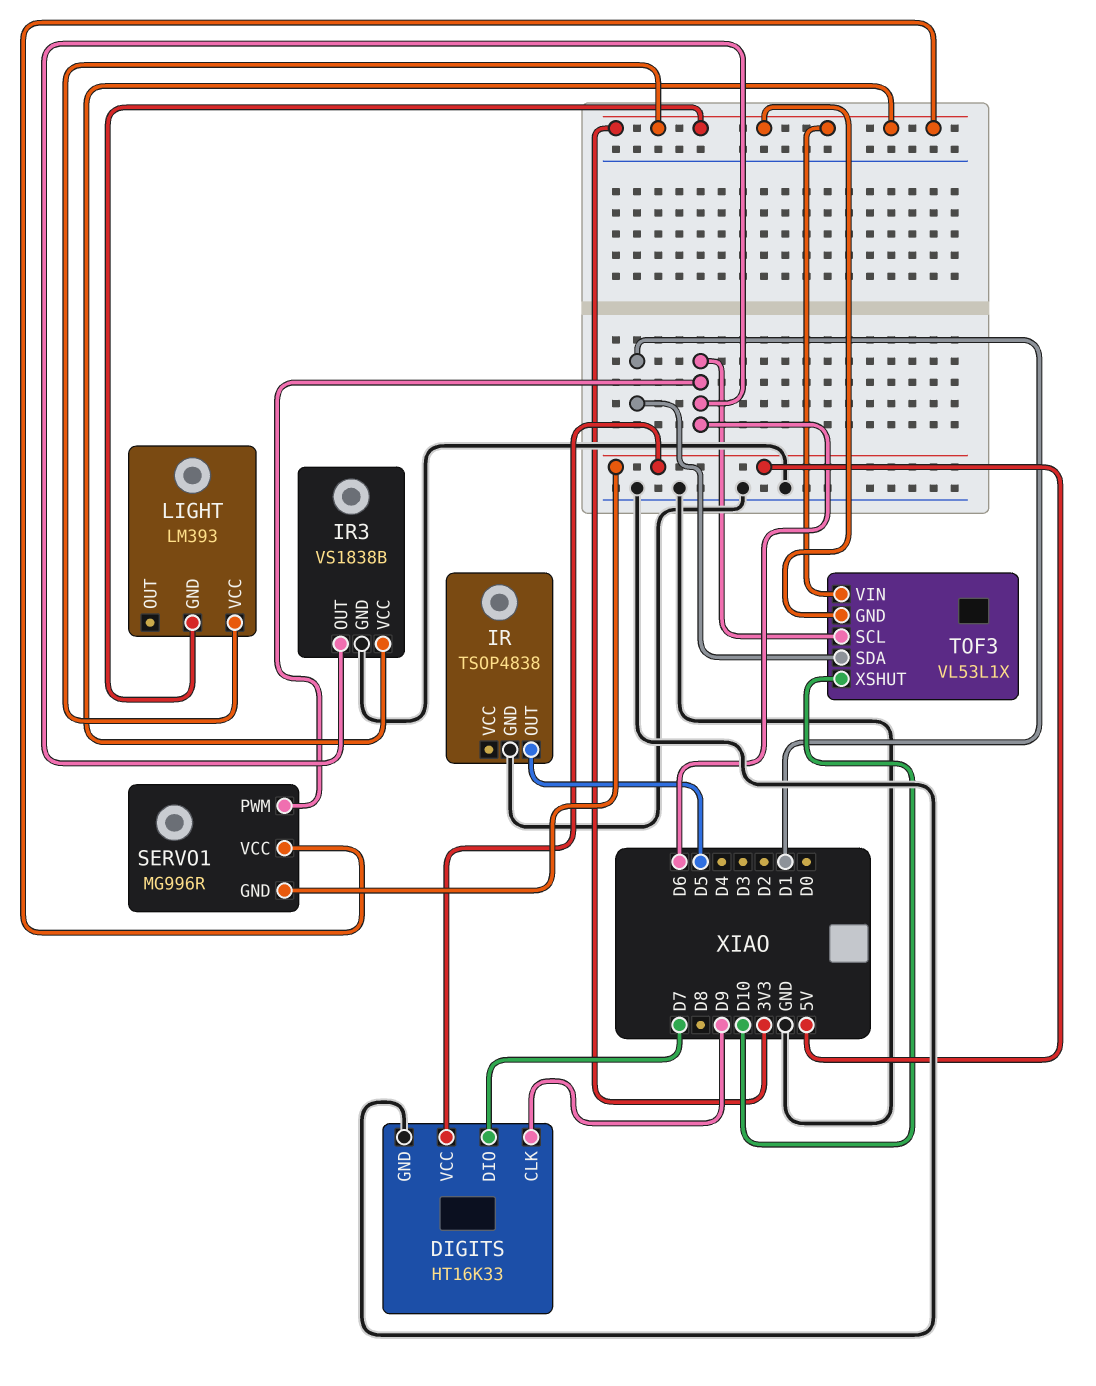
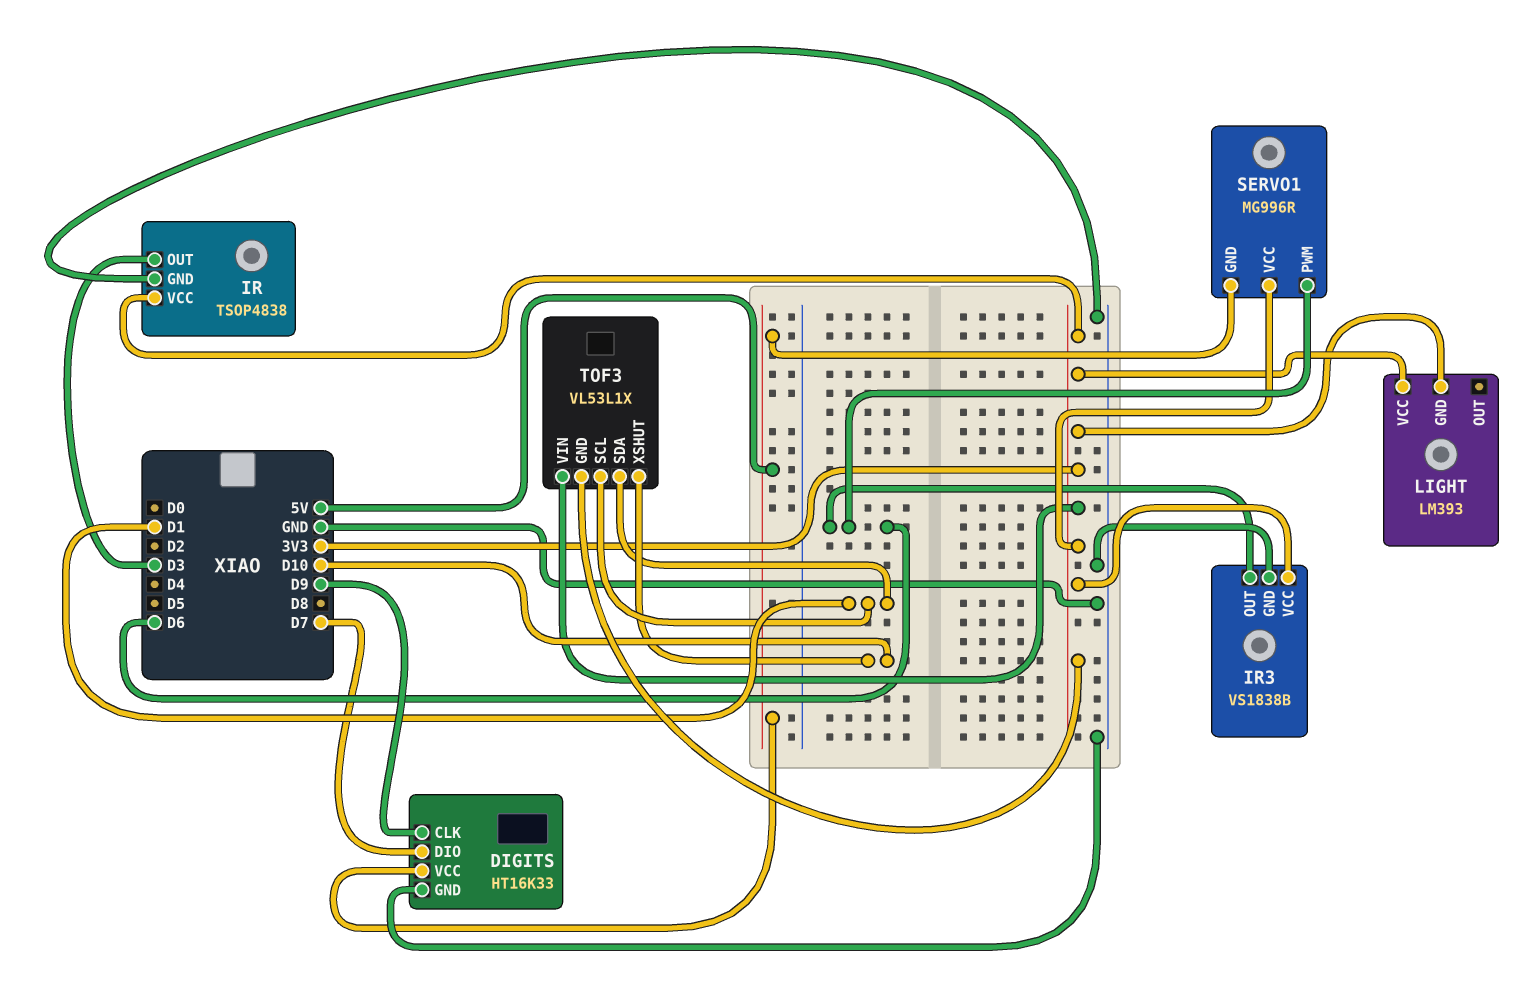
IR pin OUT: D5 -> D3
IR pin VCC: none -> 3V3
TOF3 pin SCL: D6 -> D1

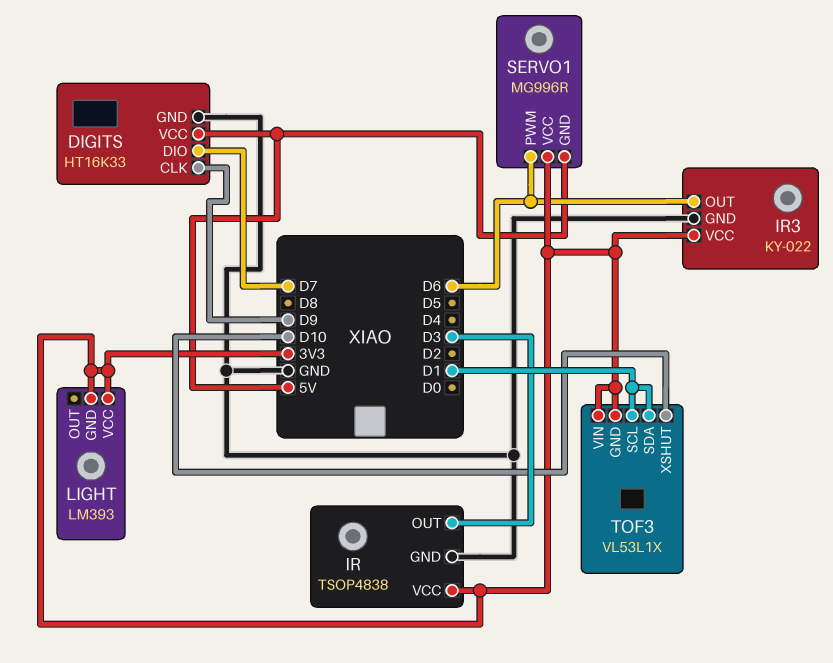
IR3: VS1838B -> KY-022

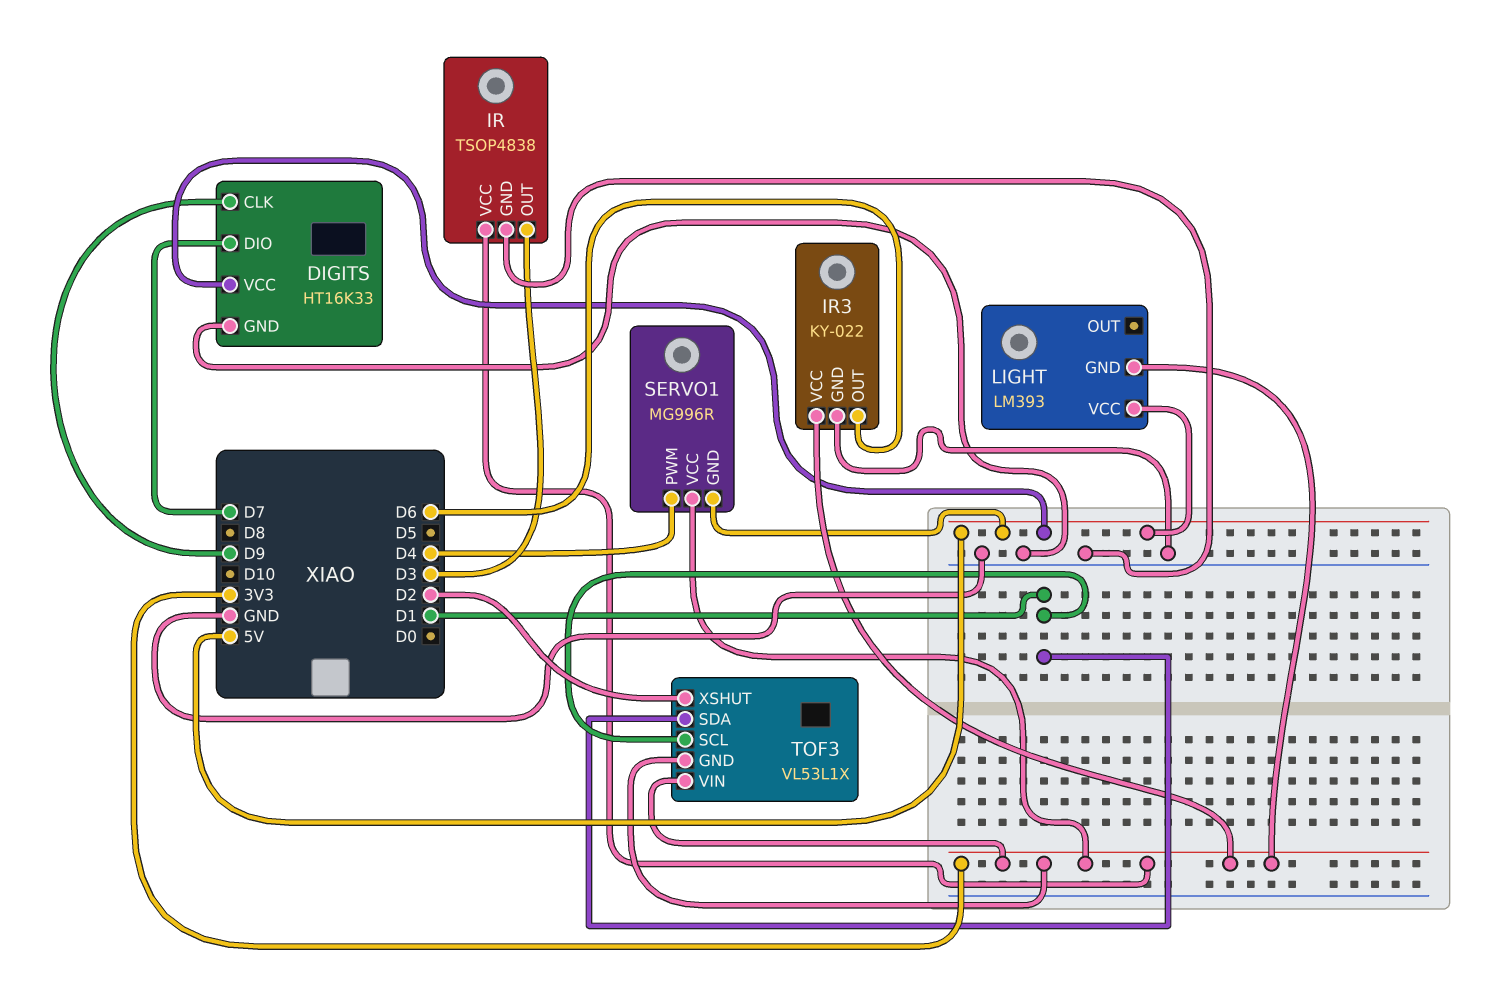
LIGHT pin VCC: 3V3 -> 5V
SERVO1 pin PWM: D6 -> D4
TOF3 pin XSHUT: D10 -> D2

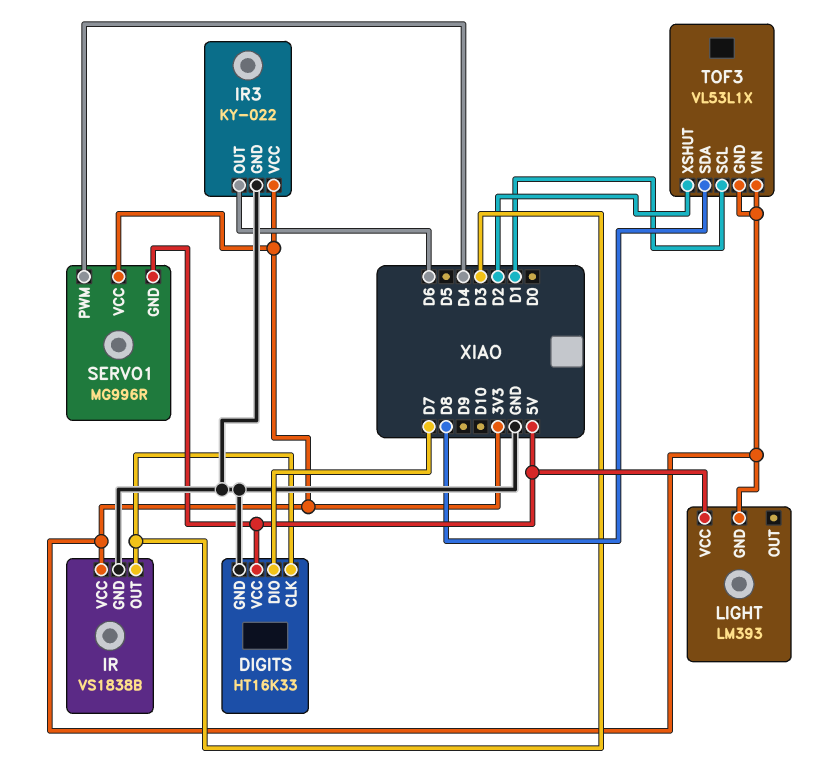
DIGITS pin CLK: D9 -> D3
IR: TSOP4838 -> VS1838B
TOF3 pin SDA: D1 -> D8

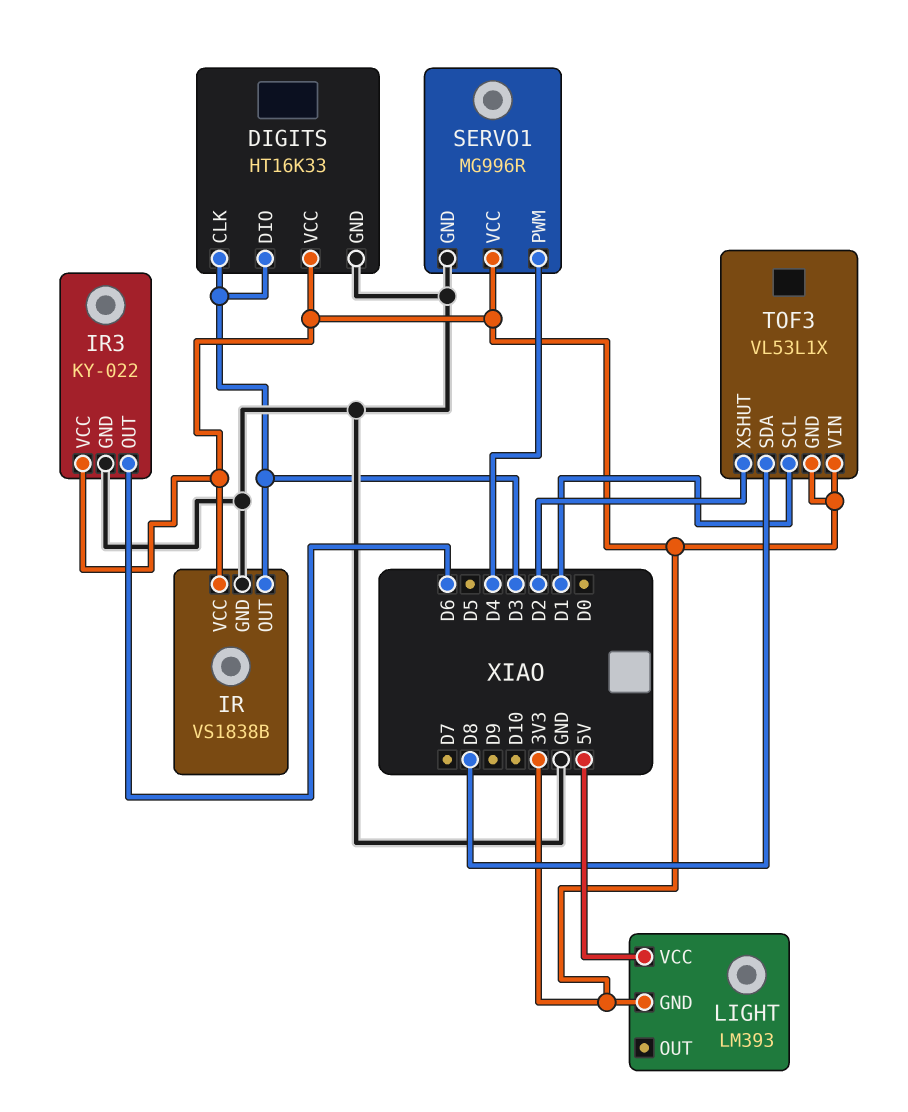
DIGITS pin DIO: D7 -> D3
DIGITS pin VCC: 5V -> 3V3
SERVO1 pin GND: 5V -> GND

